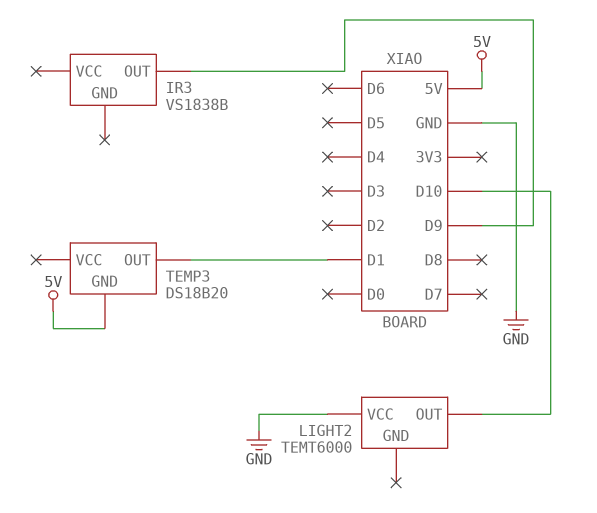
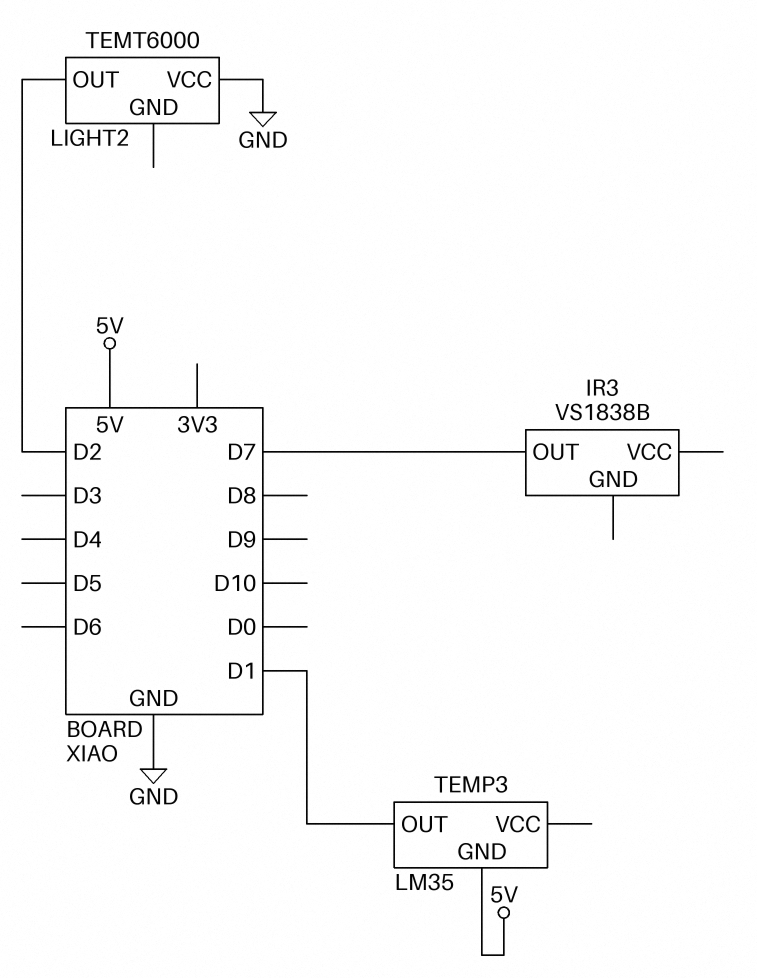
IR3 pin OUT: D9 -> D7
LIGHT2 pin OUT: D10 -> D2
TEMP3: DS18B20 -> LM35

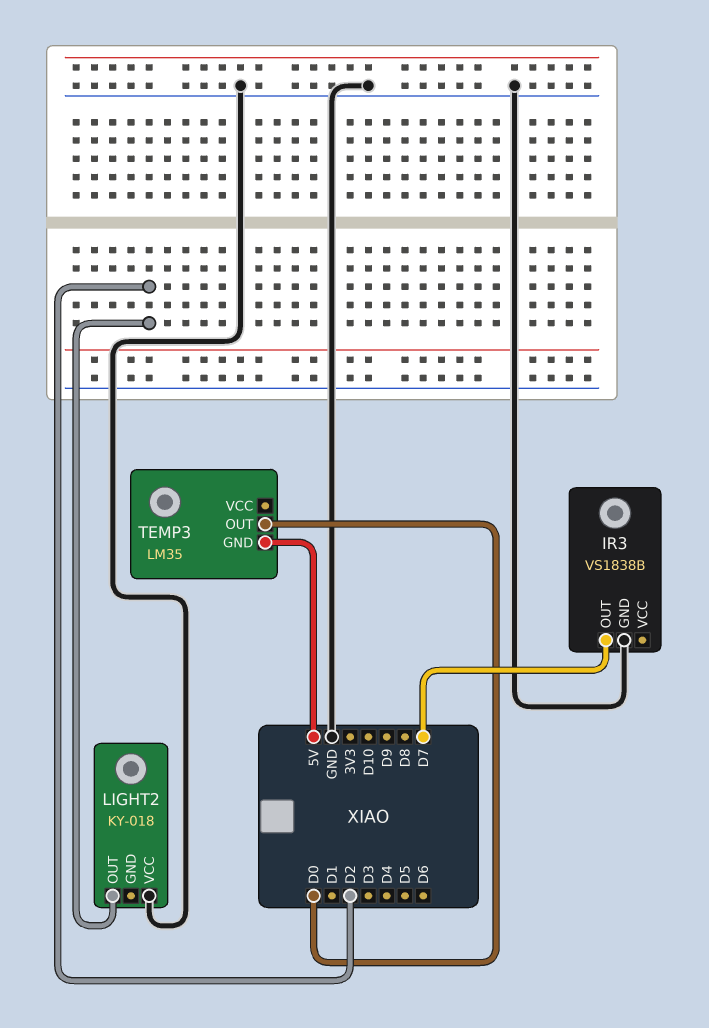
IR3 pin GND: none -> GND
LIGHT2: TEMT6000 -> KY-018
TEMP3 pin OUT: D1 -> D0

